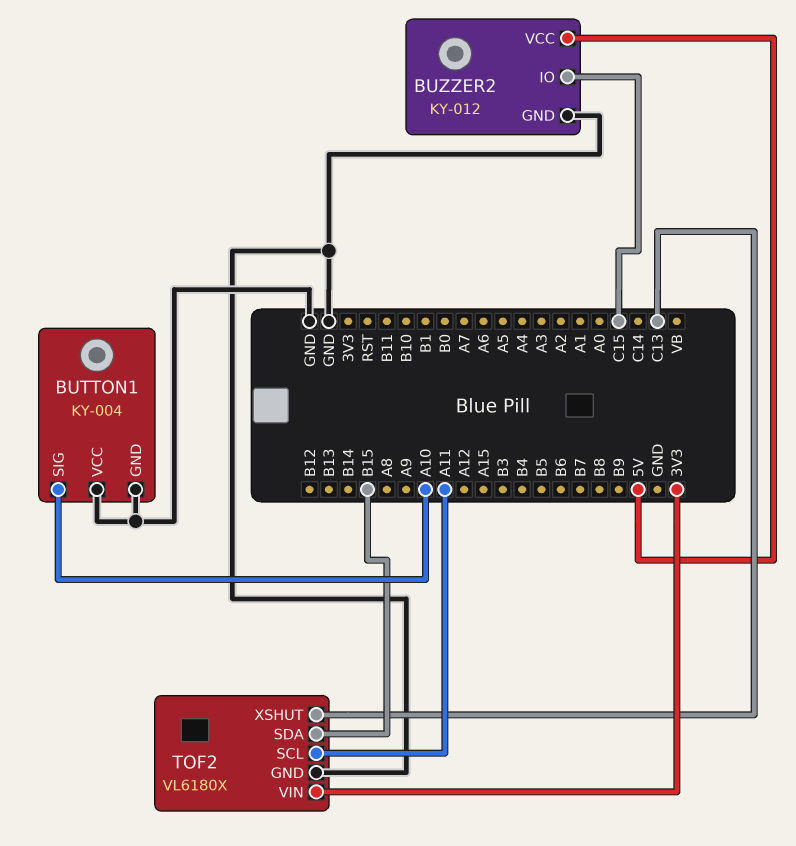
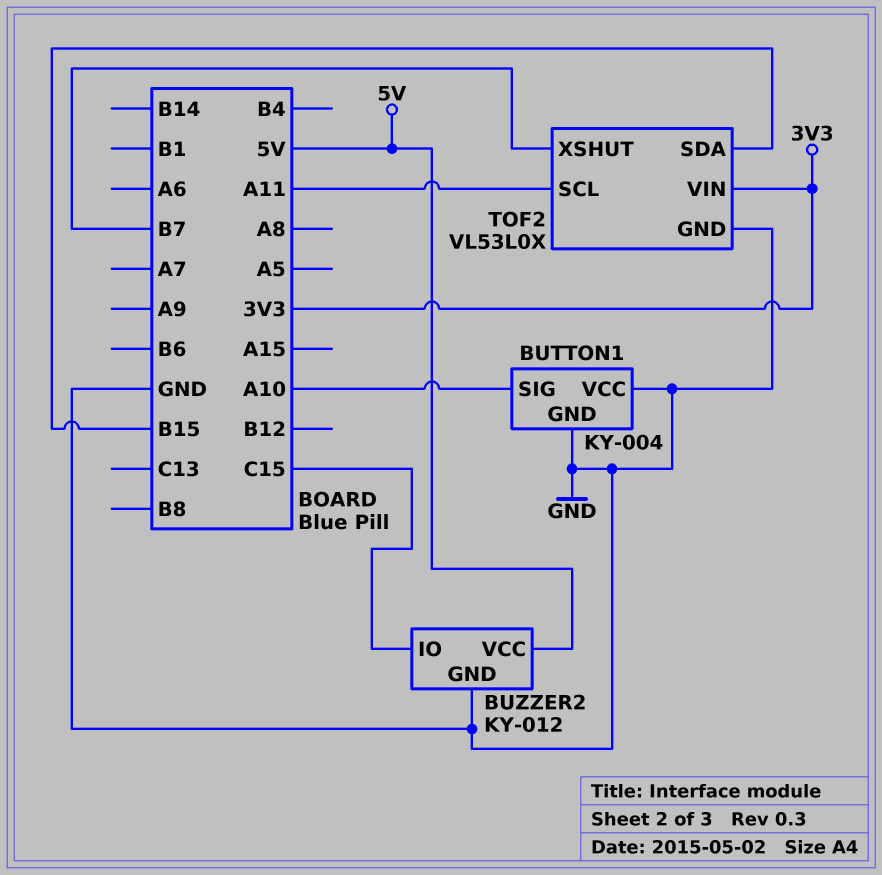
TOF2: VL6180X -> VL53L0X
TOF2 pin XSHUT: C13 -> B7

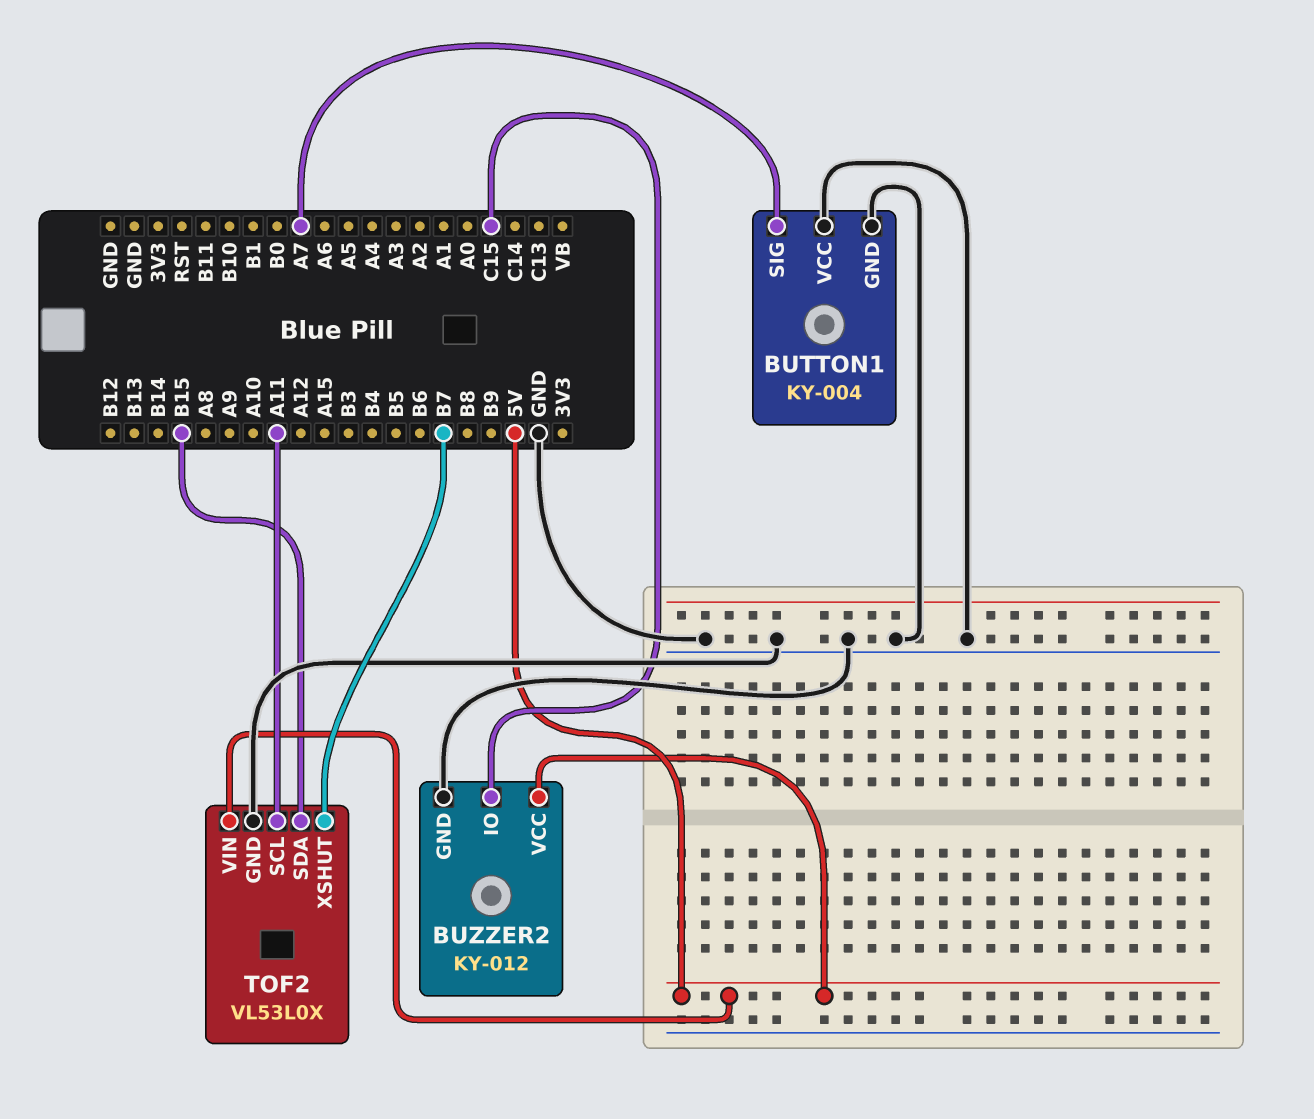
BUTTON1 pin SIG: A10 -> A7
TOF2 pin VIN: 3V3 -> 5V

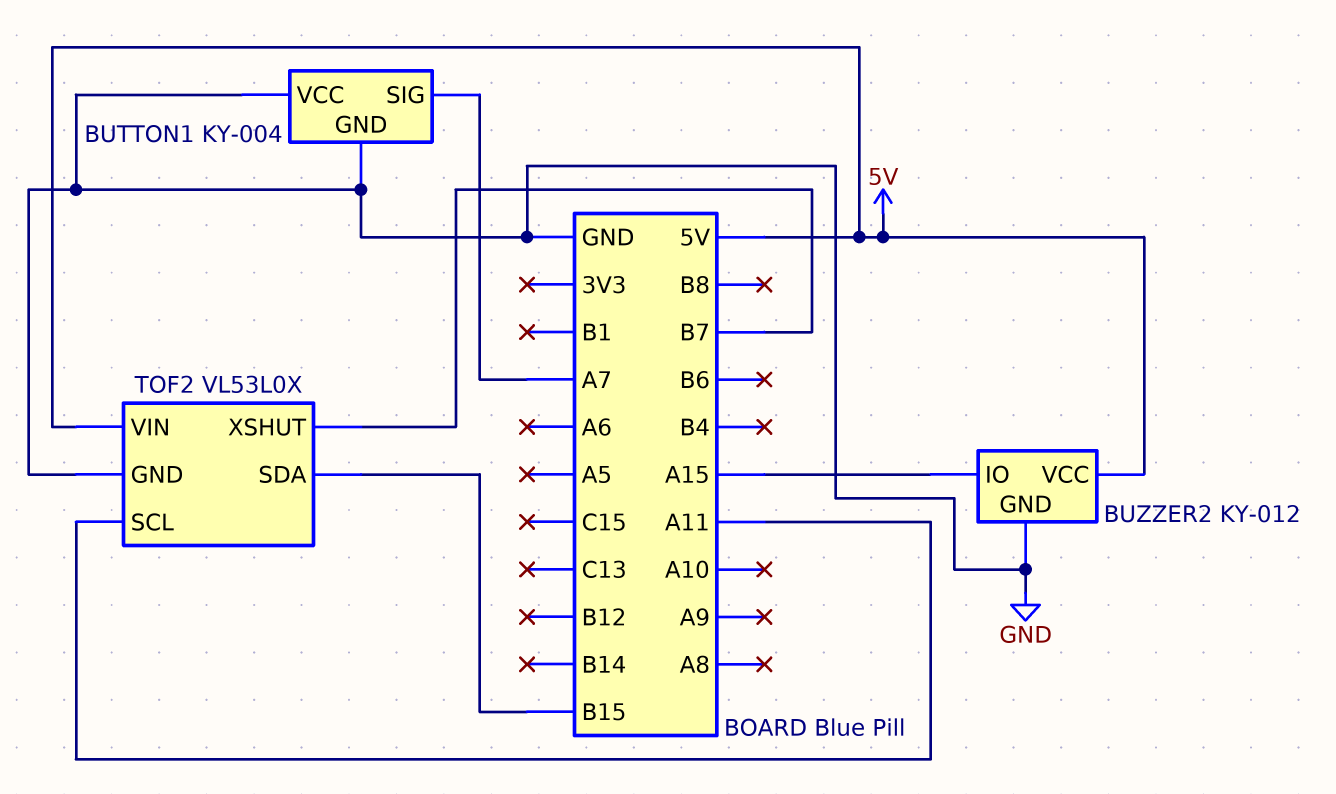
BUZZER2 pin IO: C15 -> A15

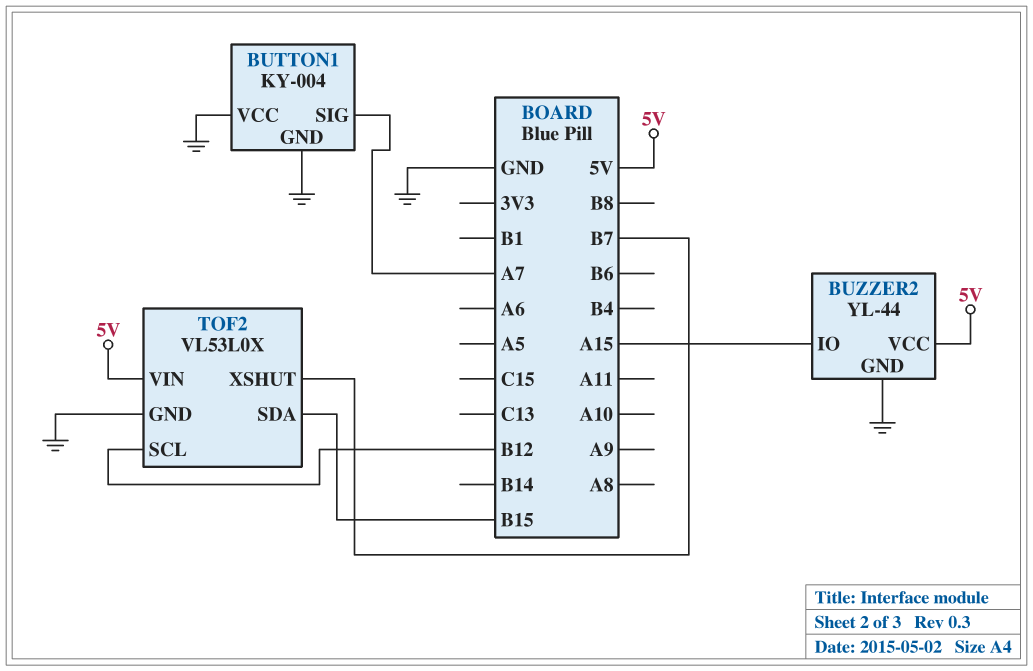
BUZZER2: KY-012 -> YL-44
TOF2 pin SCL: A11 -> B12

